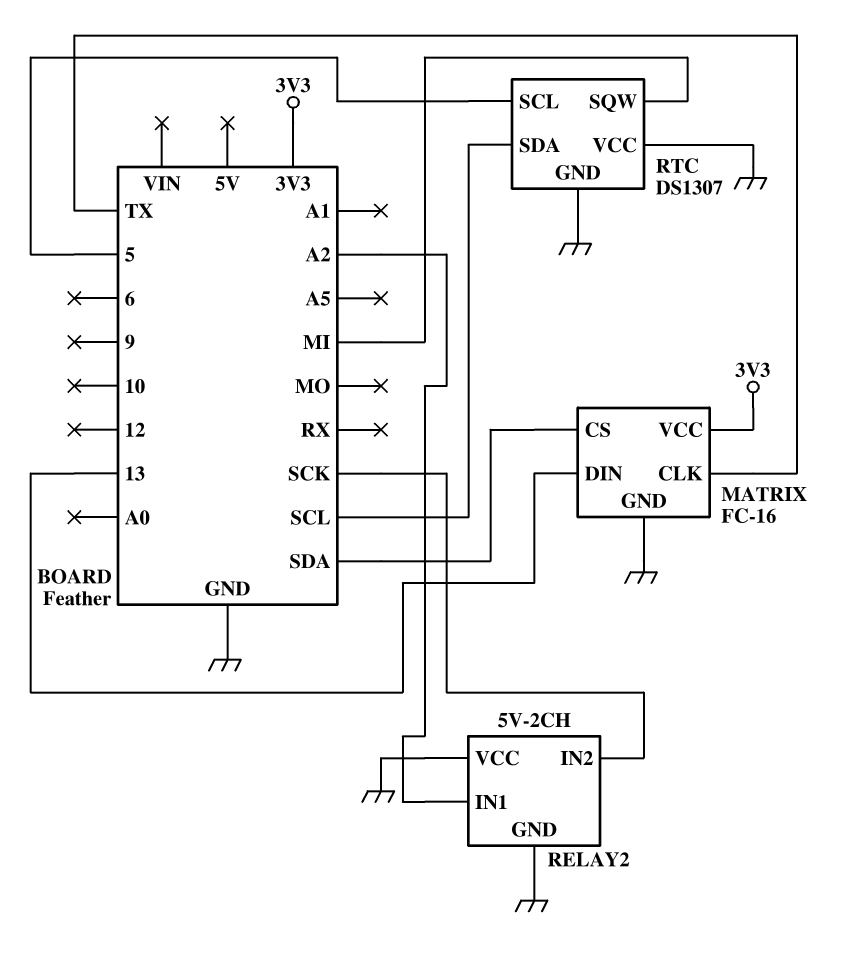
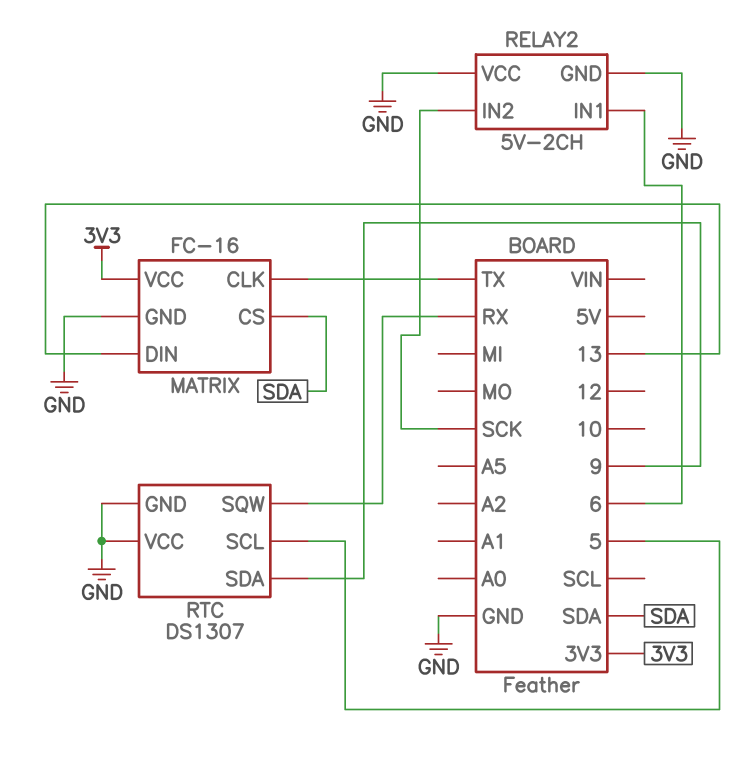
RELAY2 pin IN1: A2 -> 6
RTC pin SDA: SCL -> 9
RTC pin SQW: MI -> RX

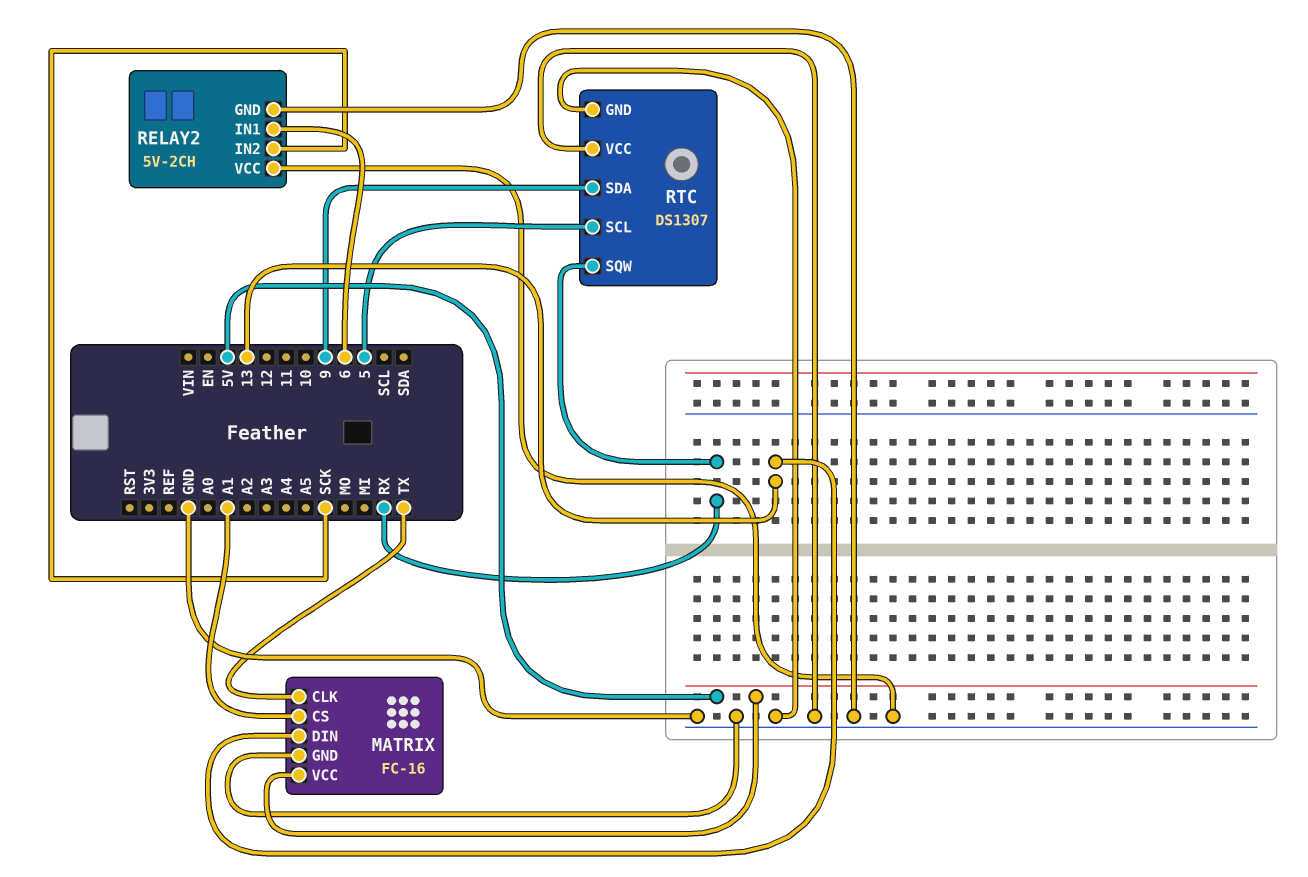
MATRIX pin CS: SDA -> A1
MATRIX pin VCC: 3V3 -> 5V

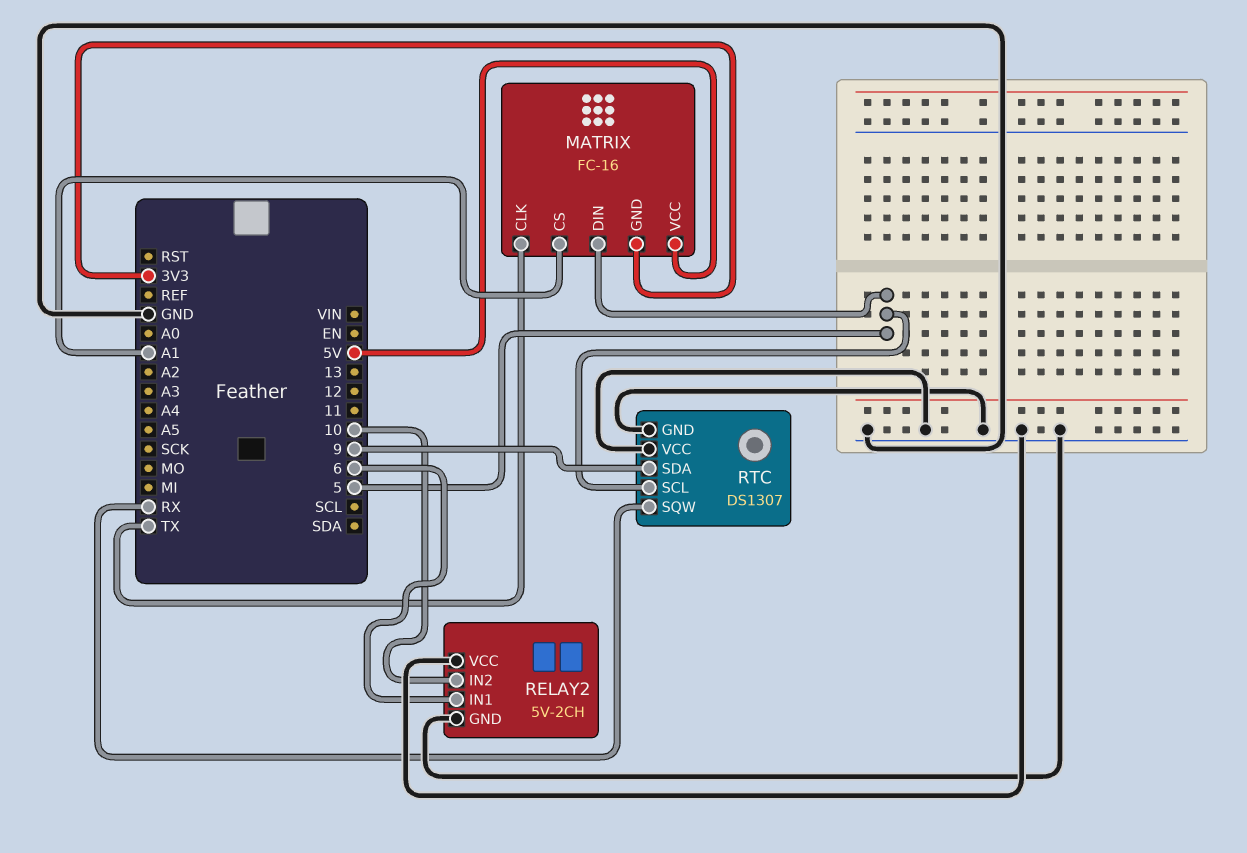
MATRIX pin DIN: 13 -> 5
MATRIX pin GND: GND -> 3V3
RELAY2 pin IN2: SCK -> 10

